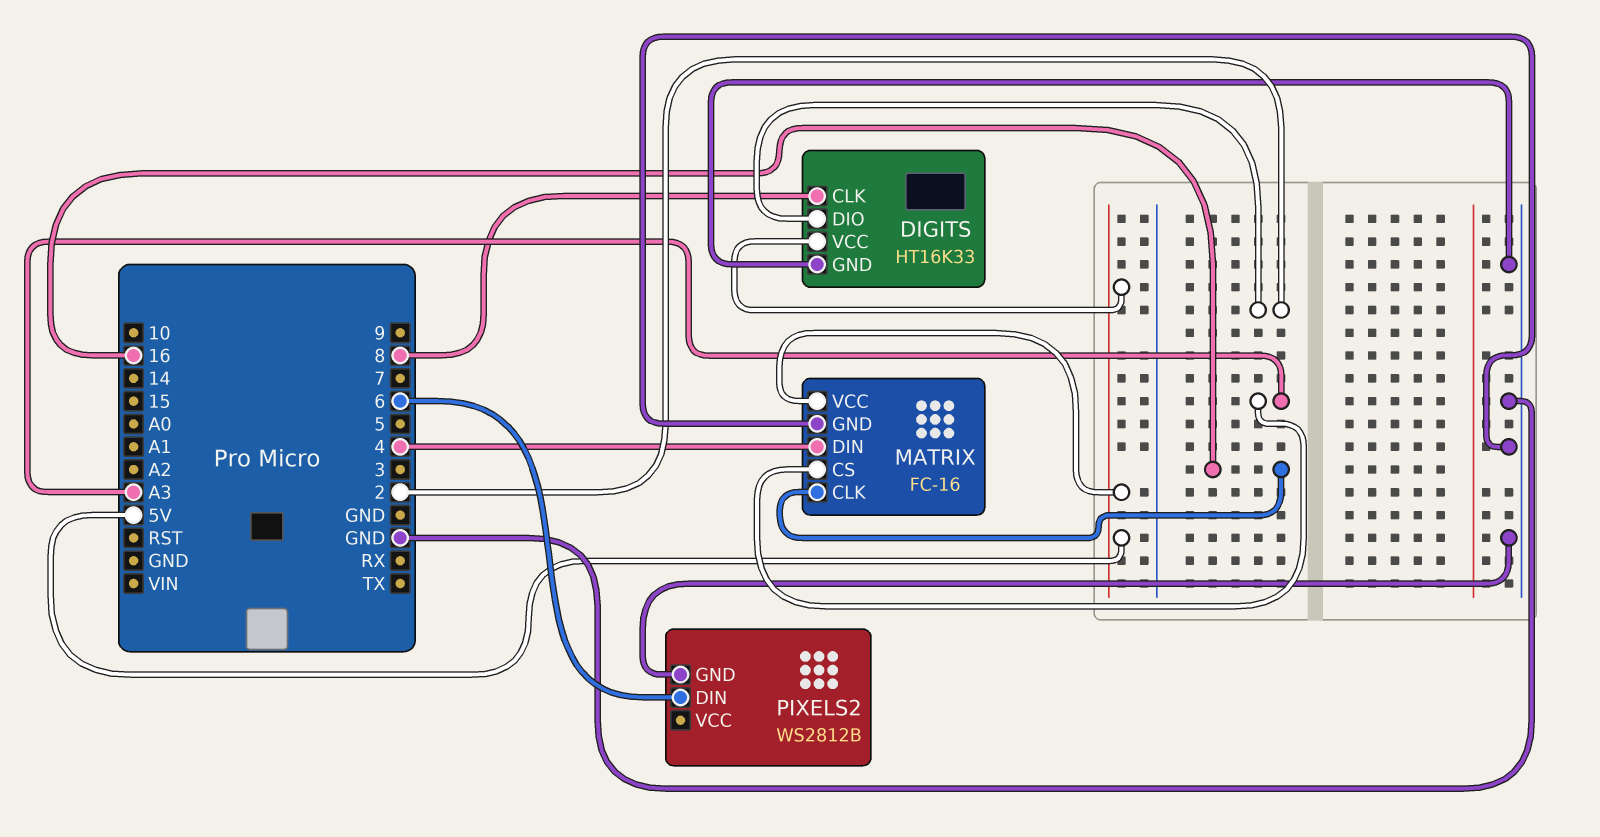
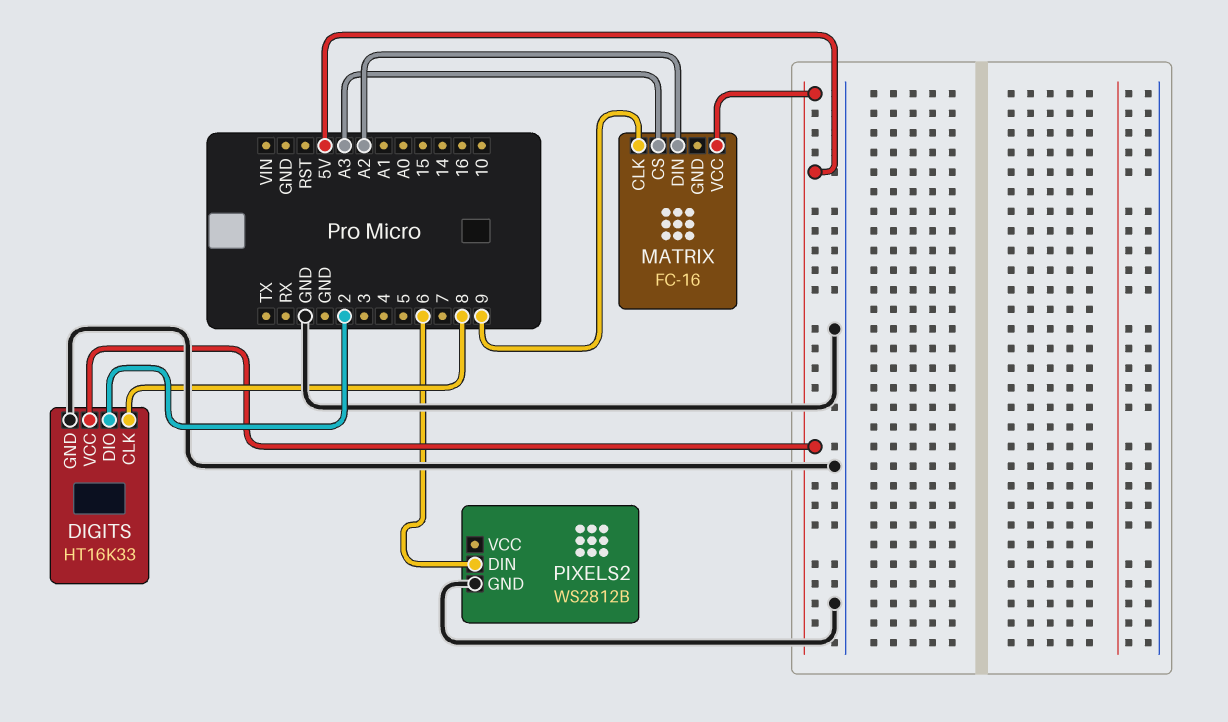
MATRIX pin CLK: 16 -> 9
MATRIX pin DIN: 4 -> A2
MATRIX pin GND: GND -> none

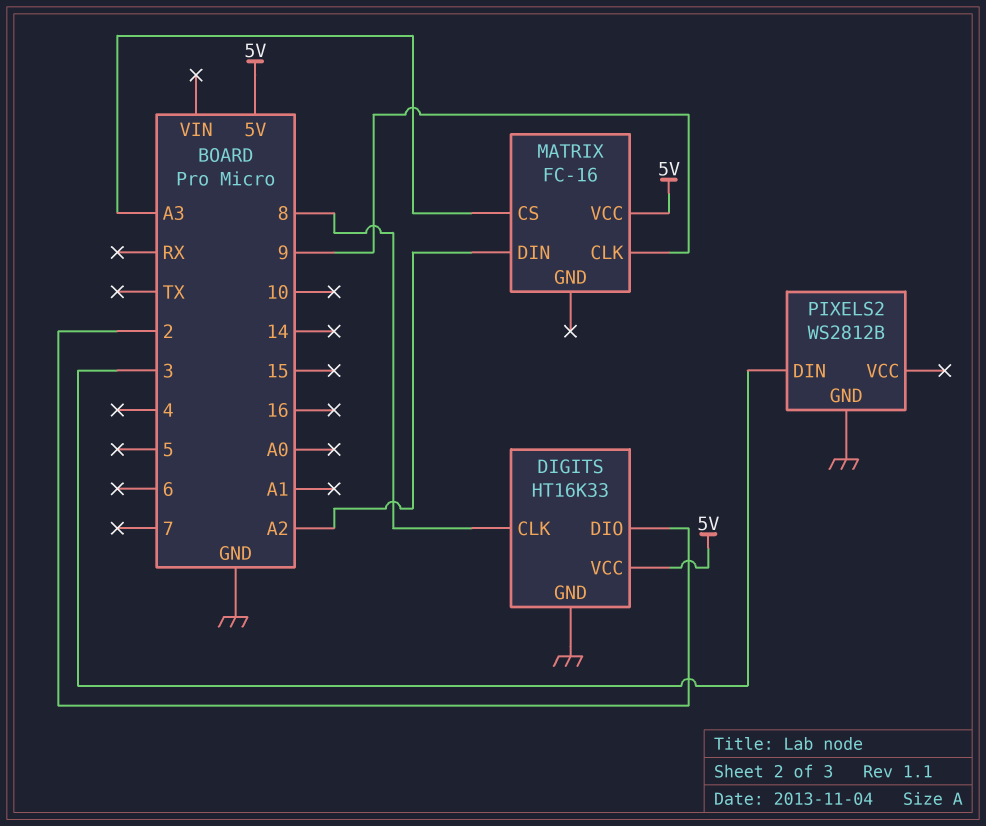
PIXELS2 pin DIN: 6 -> 3

